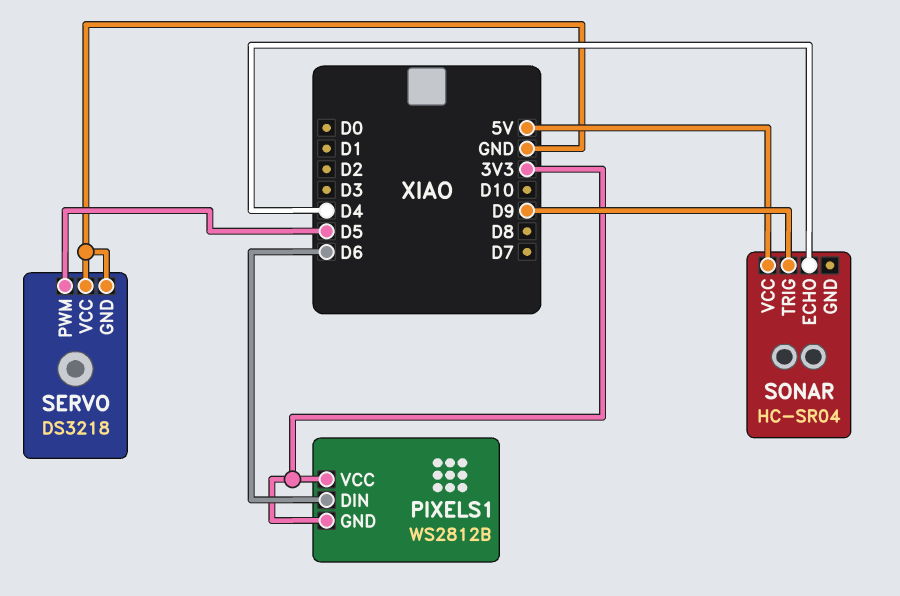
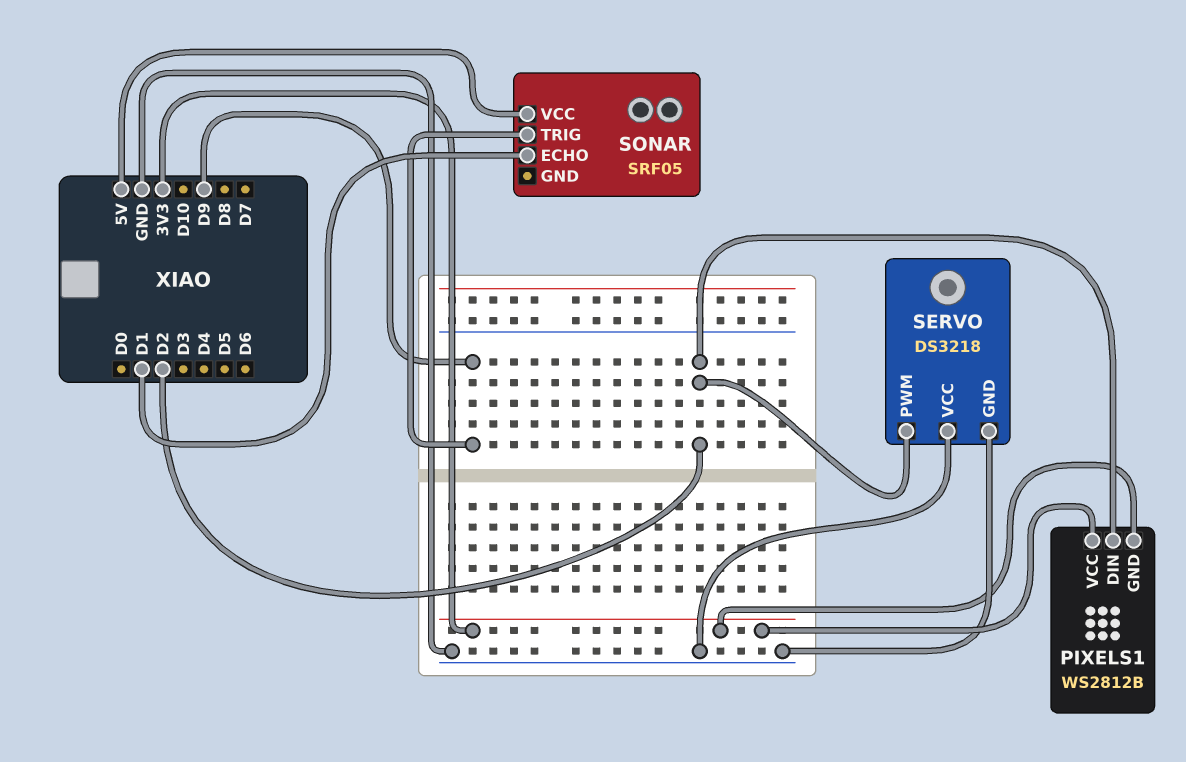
PIXELS1 pin DIN: D6 -> D2
SERVO pin PWM: D5 -> D2
SONAR: HC-SR04 -> SRF05
SONAR pin ECHO: D4 -> D1

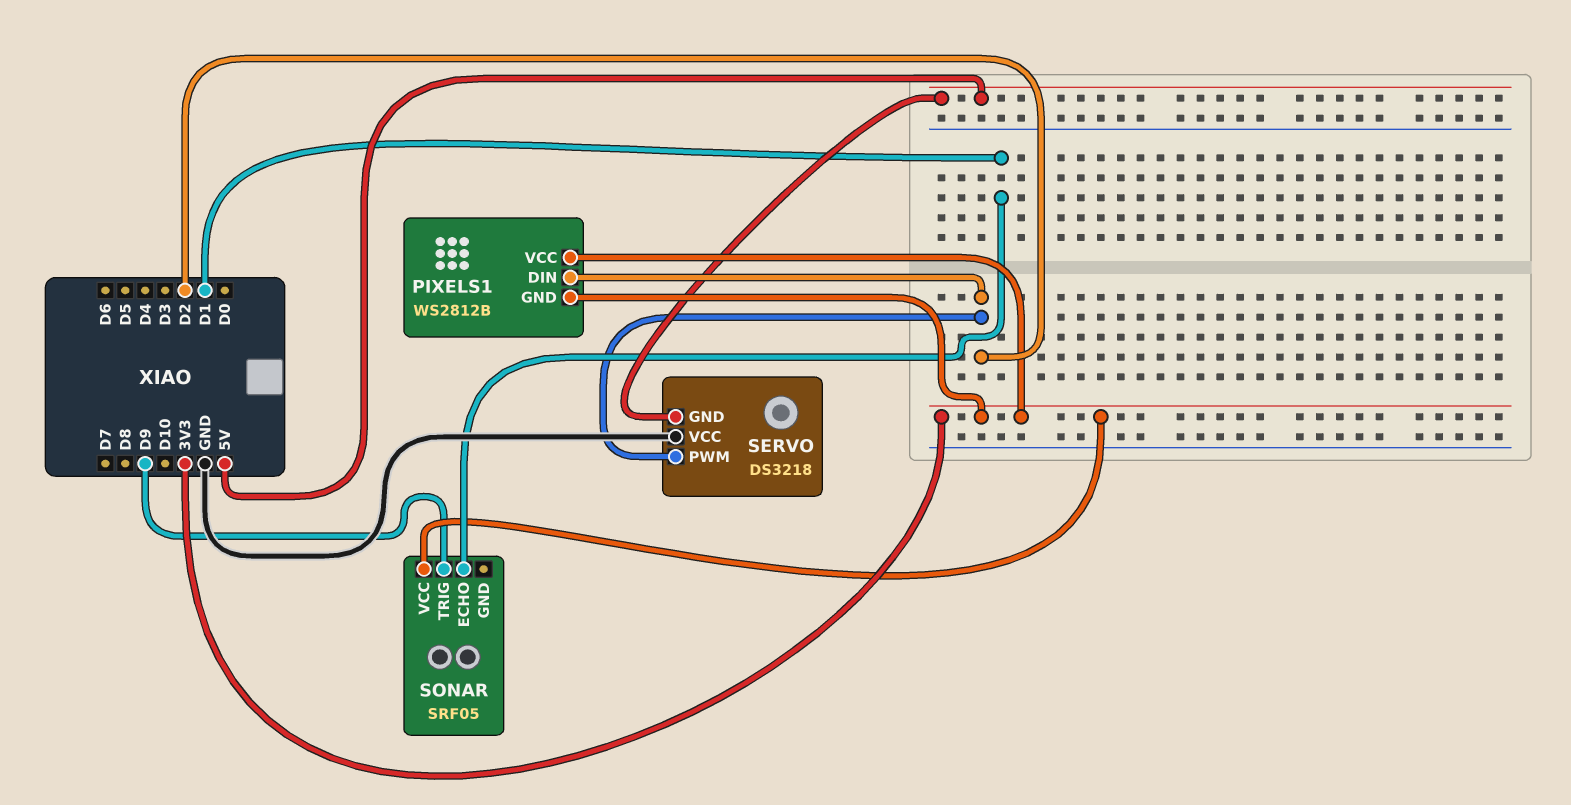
SERVO pin GND: GND -> 5V
SONAR pin VCC: 5V -> 3V3

